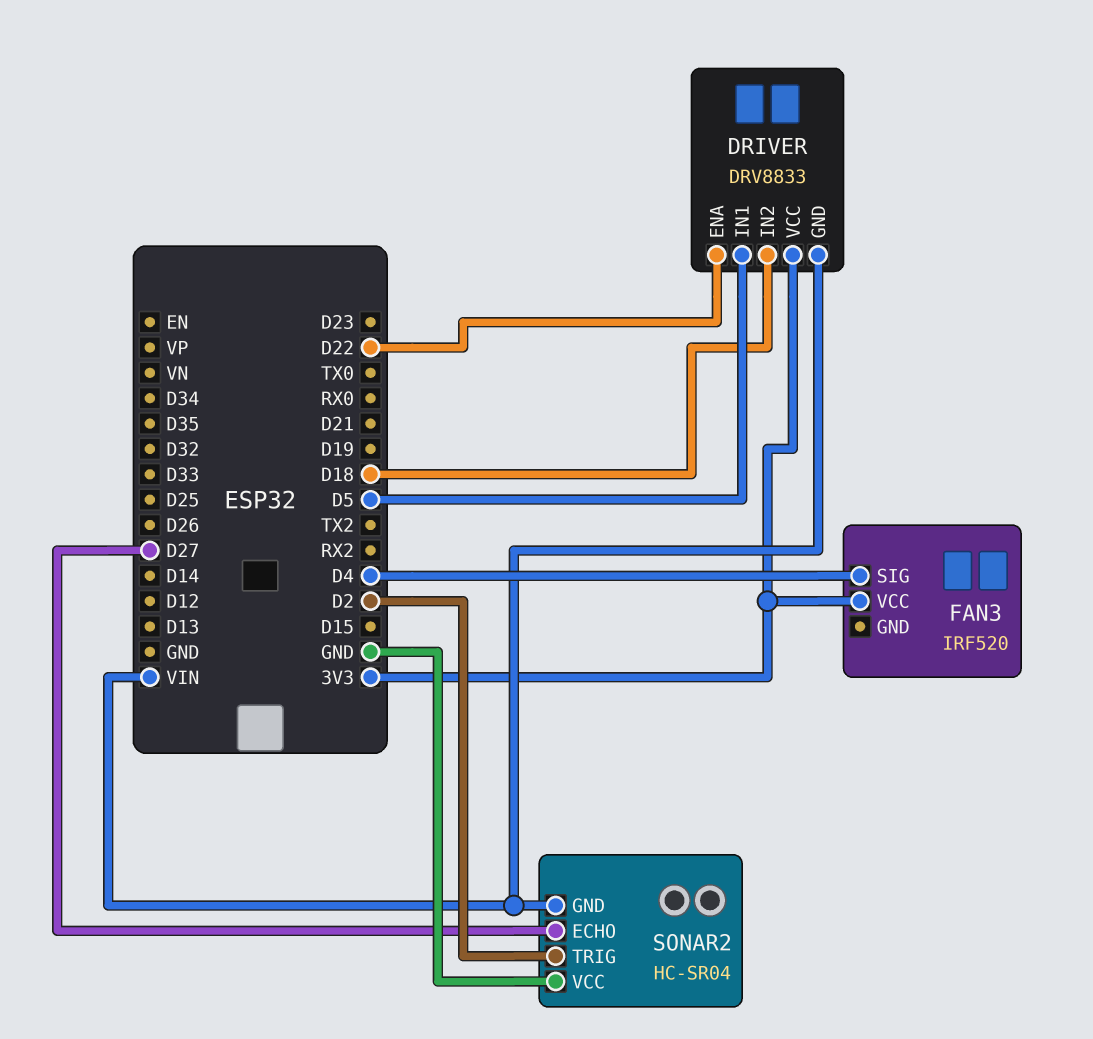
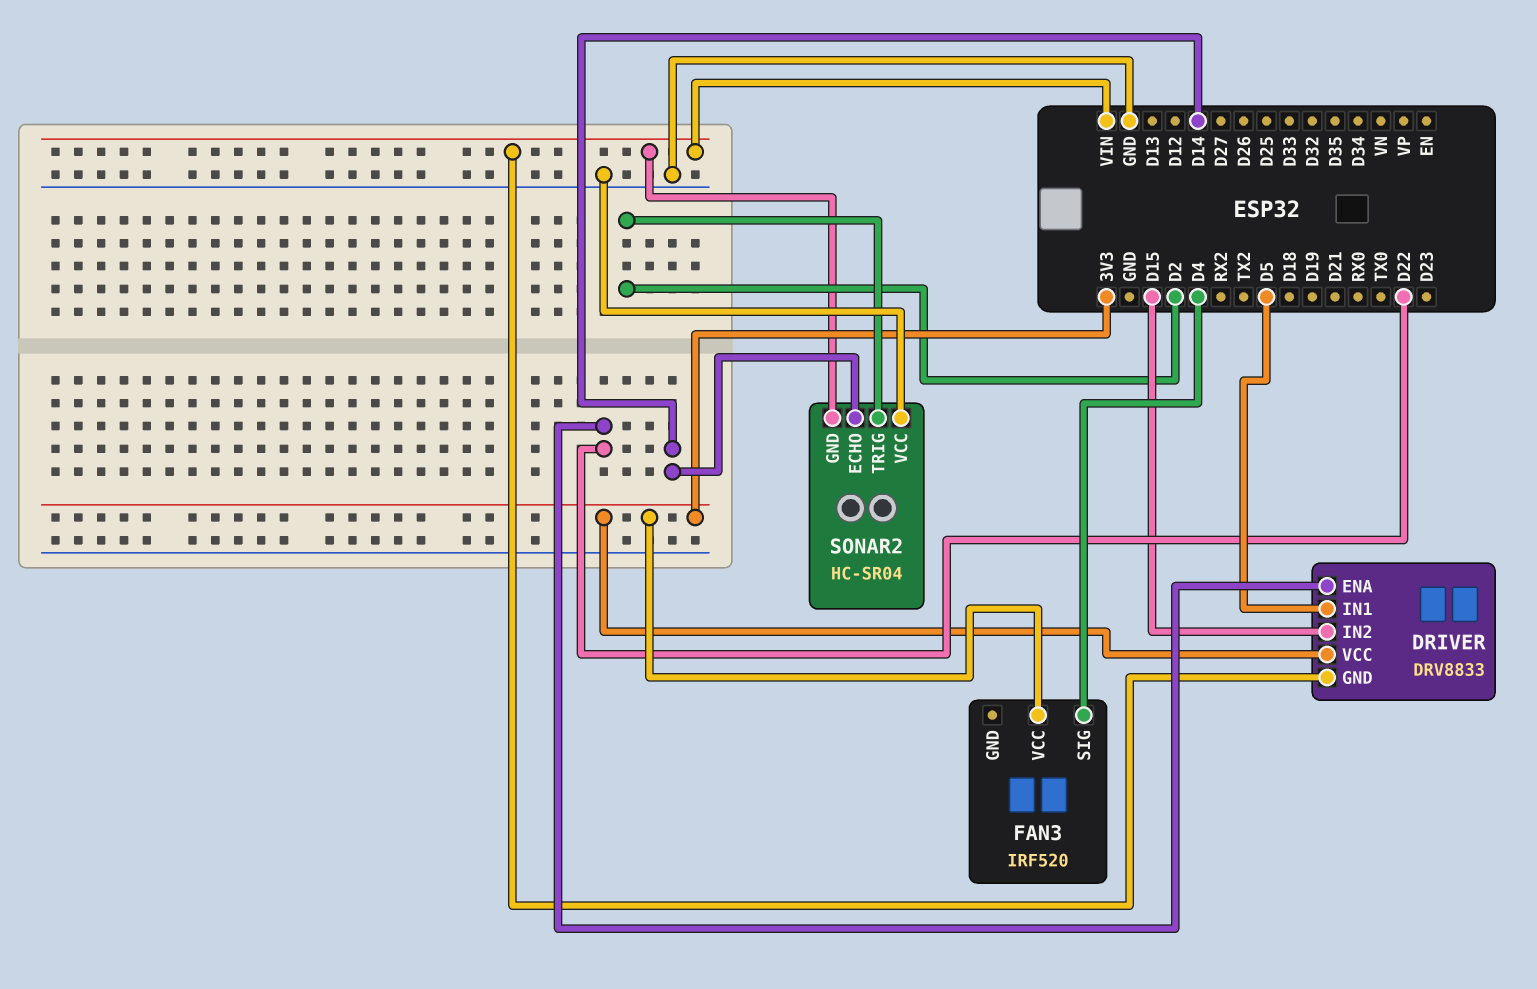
DRIVER pin IN2: D18 -> D15
SONAR2 pin ECHO: D27 -> D14

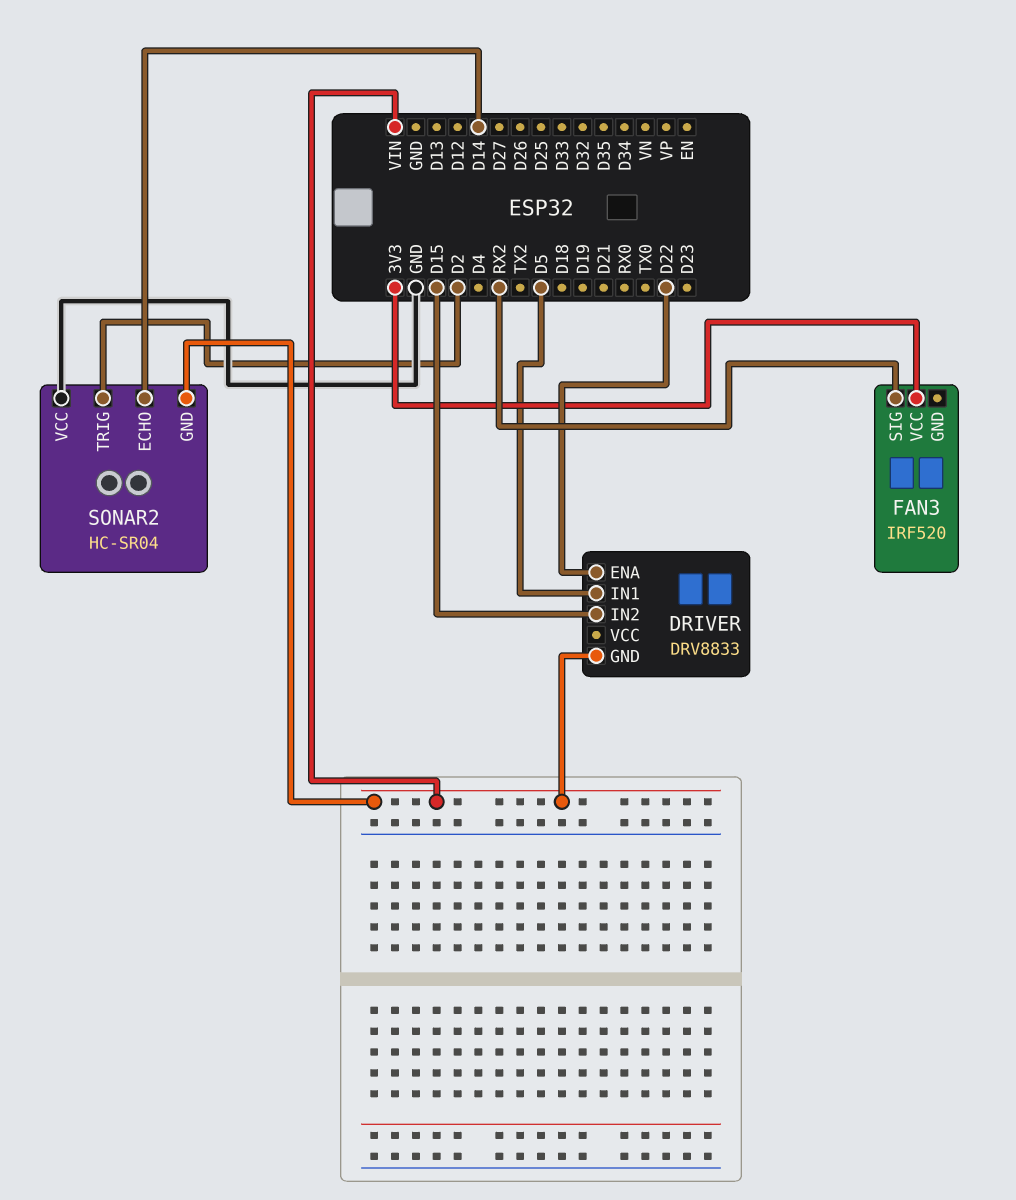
DRIVER pin VCC: 3V3 -> none
FAN3 pin SIG: D4 -> RX2

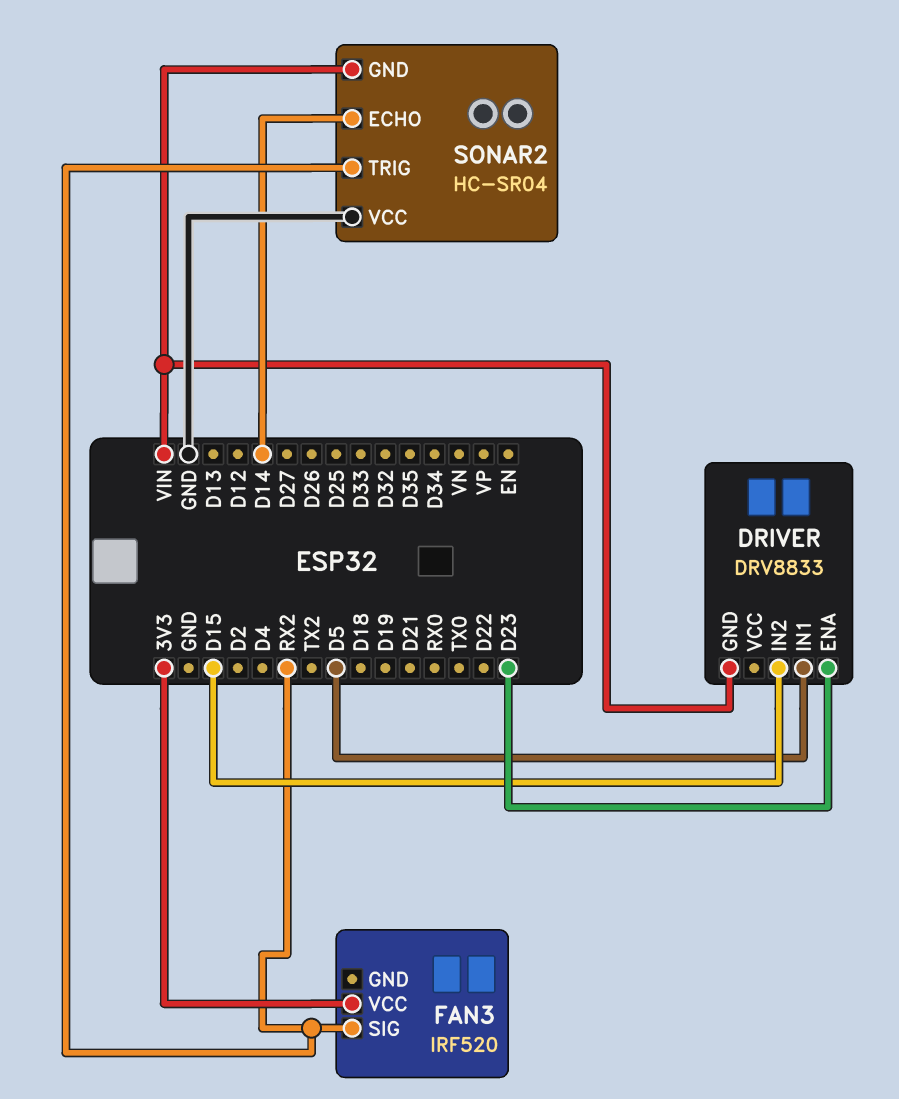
DRIVER pin ENA: D22 -> D23
SONAR2 pin TRIG: D2 -> RX2

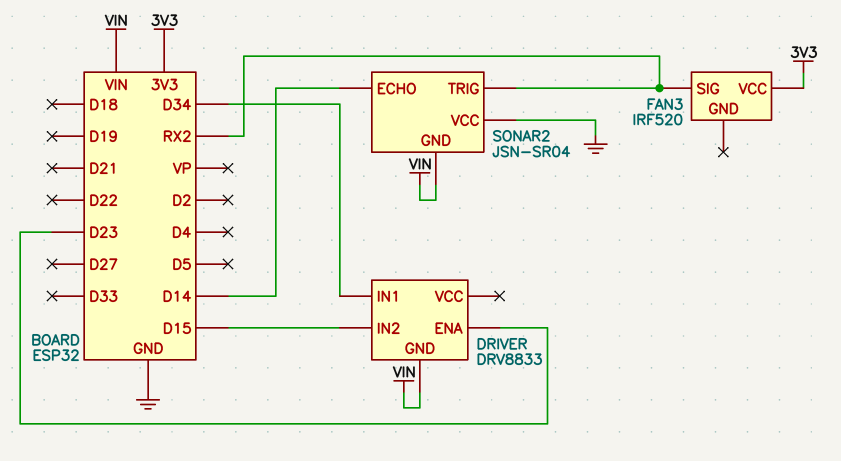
DRIVER pin IN1: D5 -> D34
SONAR2: HC-SR04 -> JSN-SR04

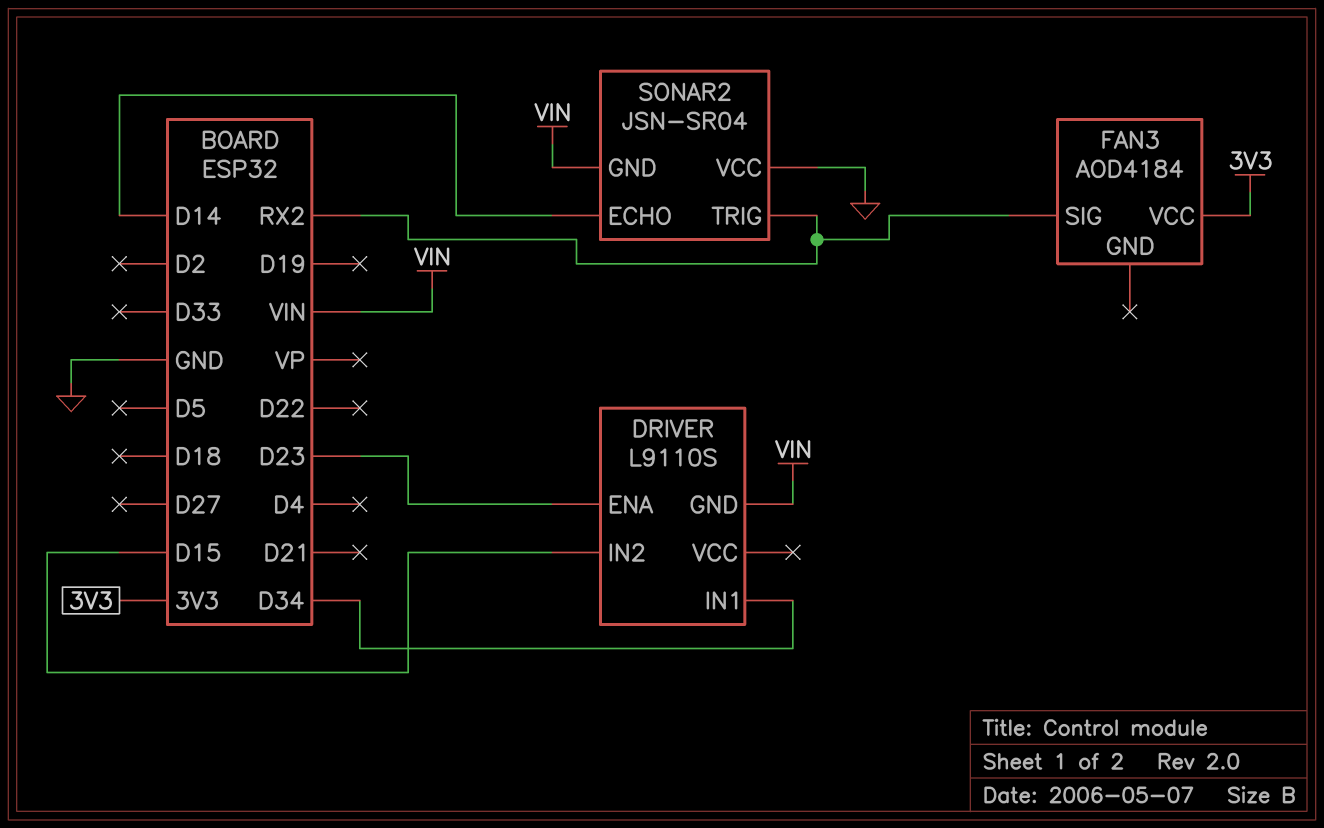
DRIVER: DRV8833 -> L9110S
FAN3: IRF520 -> AOD4184

